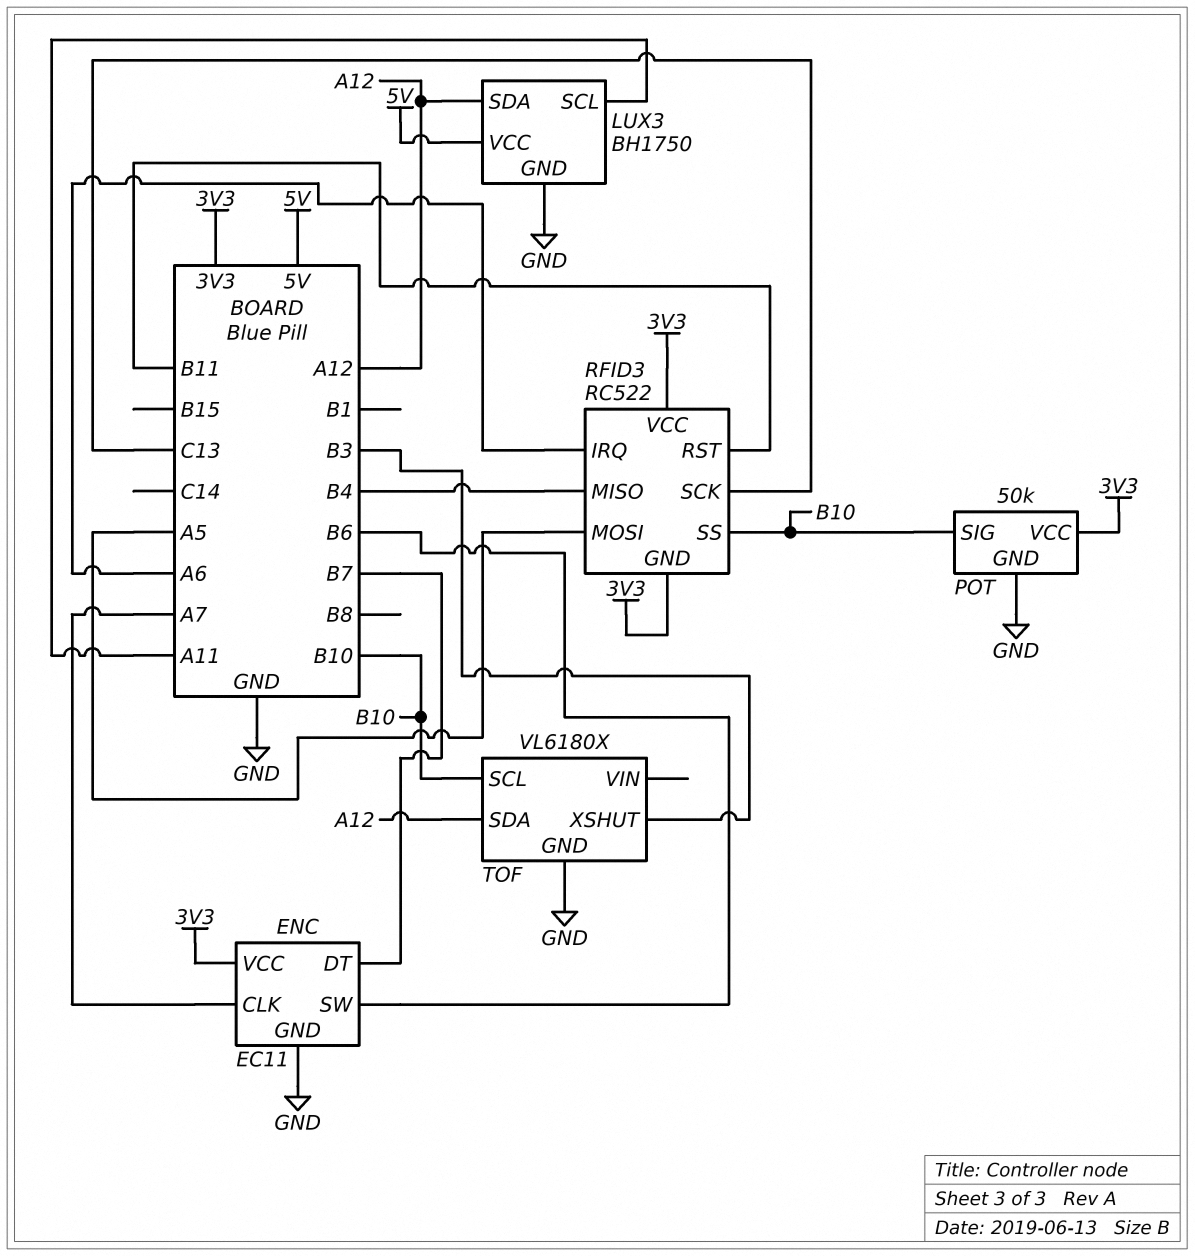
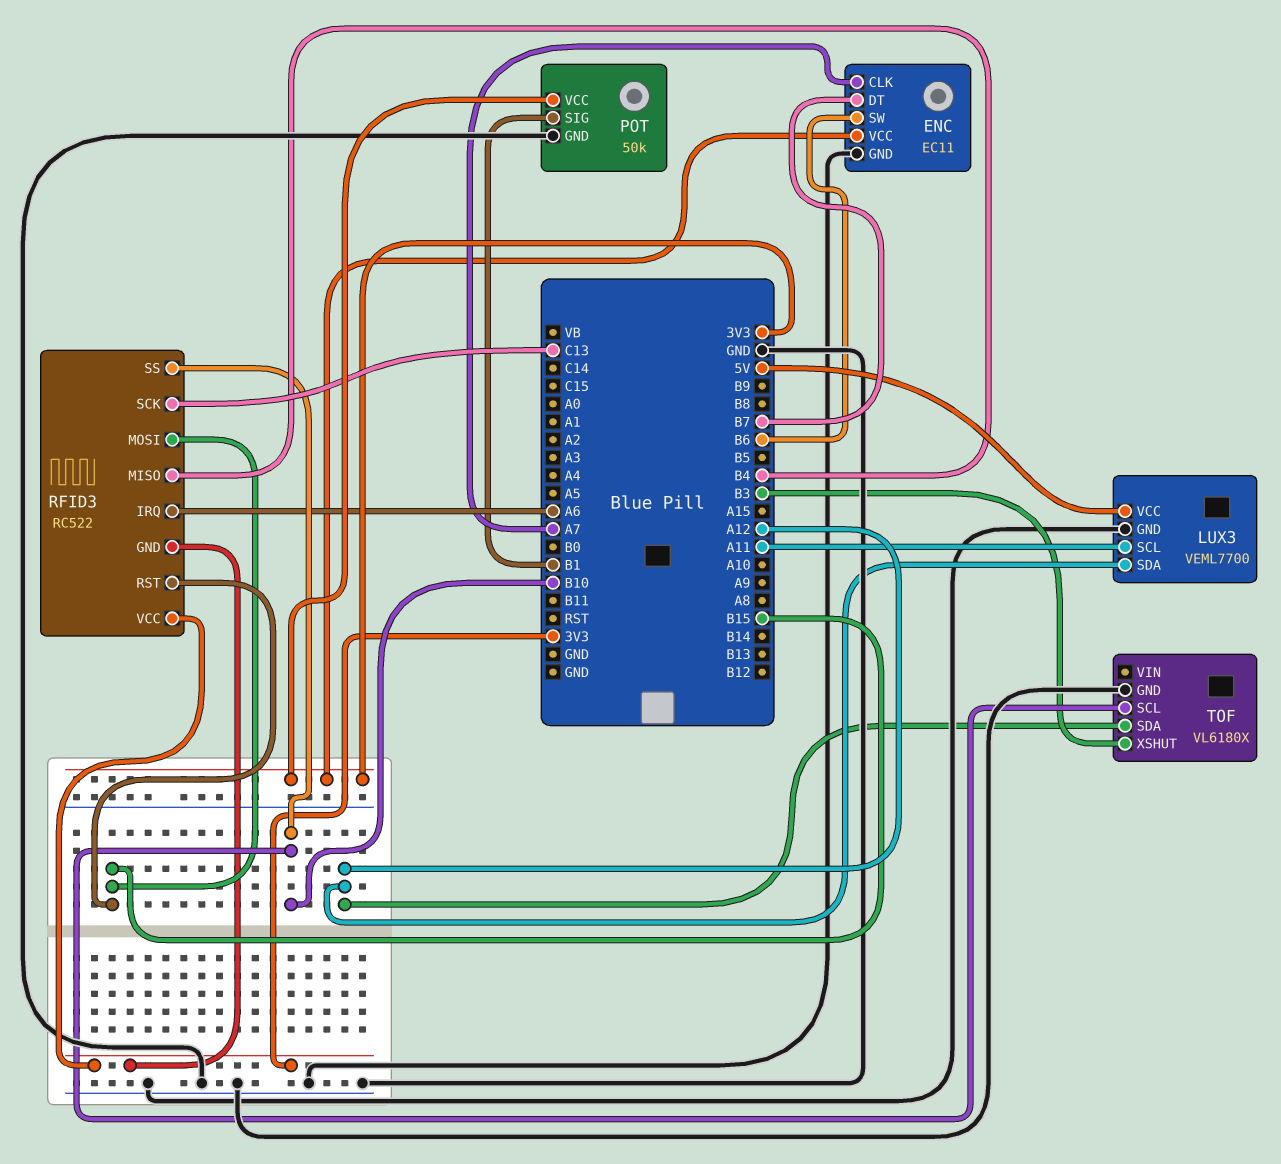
LUX3: BH1750 -> VEML7700
POT pin SIG: B10 -> B1
RFID3 pin MOSI: A5 -> B15
RFID3 pin RST: B11 -> B15

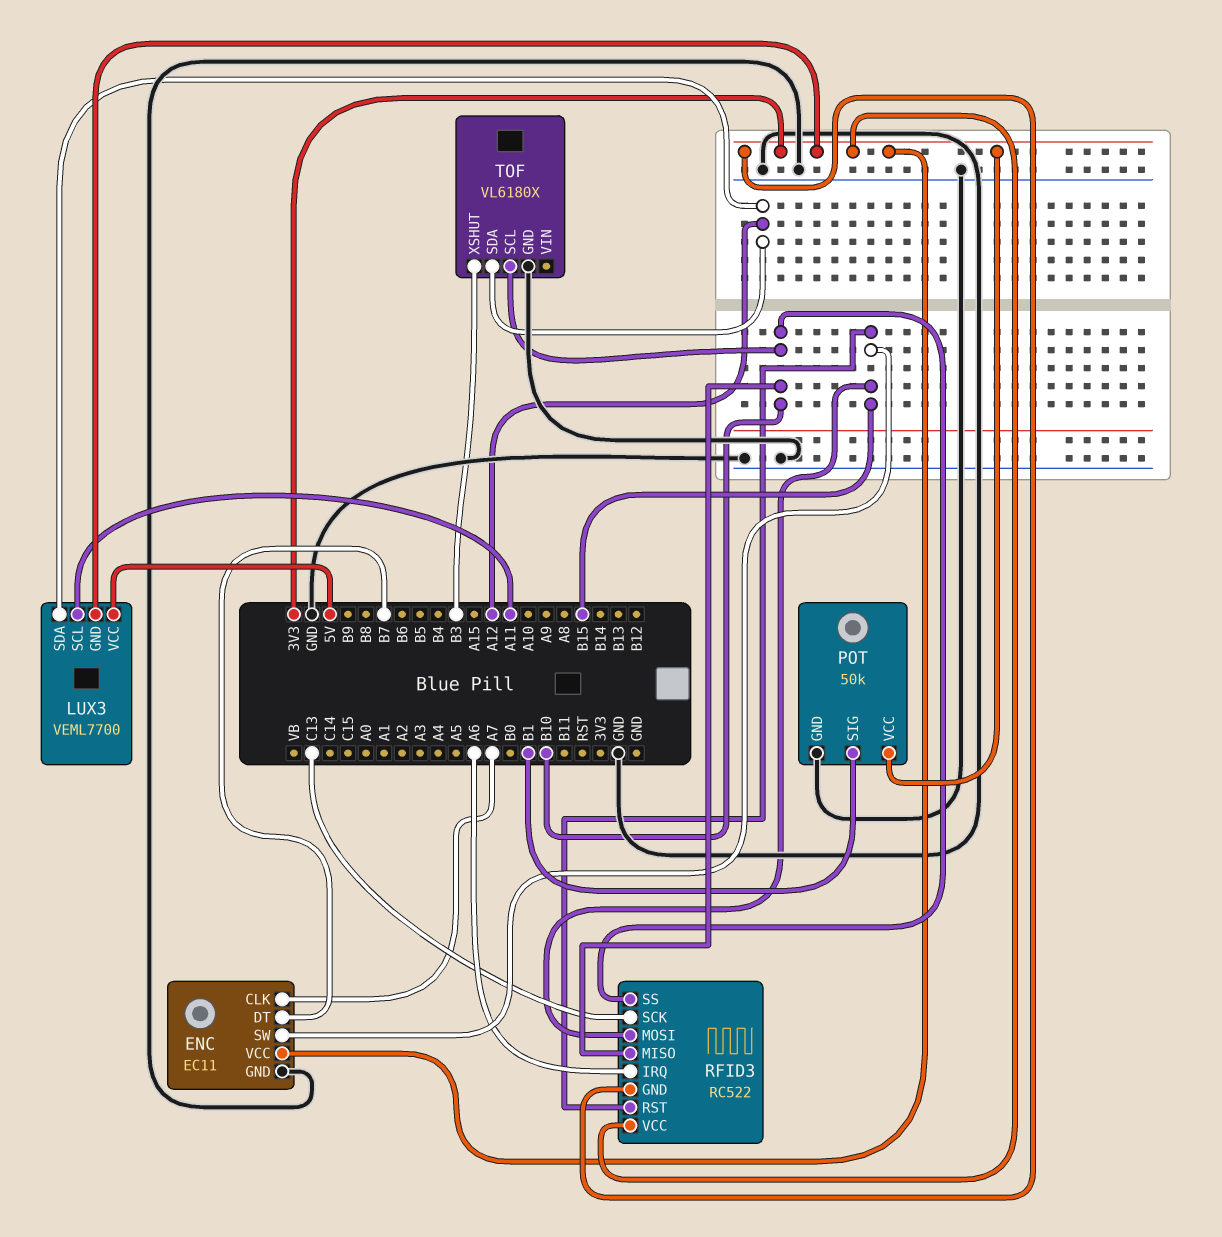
ENC pin SW: B6 -> B15
LUX3 pin GND: GND -> 3V3
RFID3 pin MISO: B4 -> B10

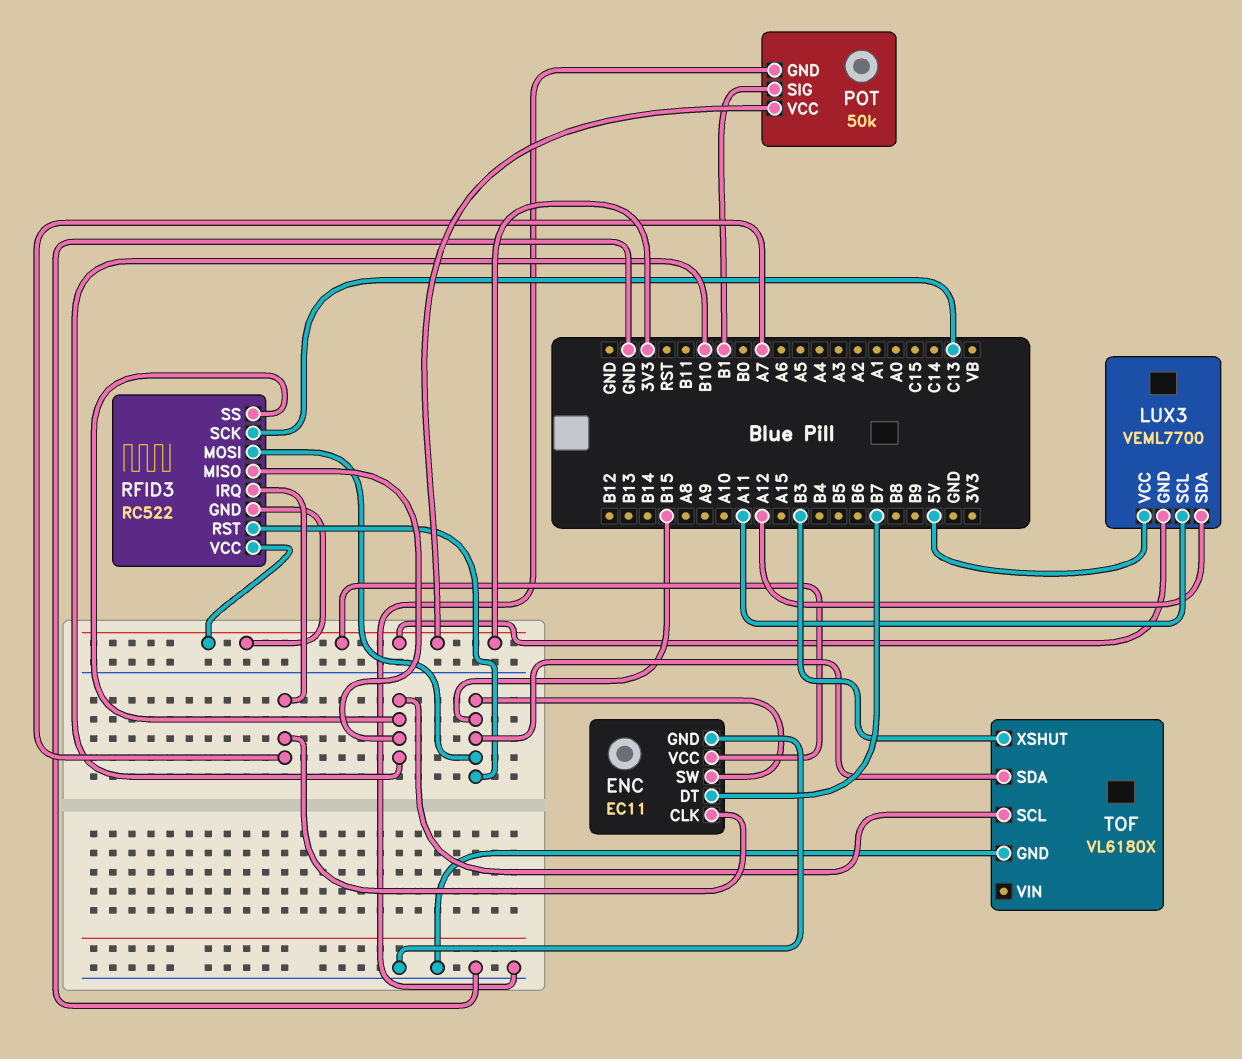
RFID3 pin IRQ: A6 -> A7
TOF pin SDA: A12 -> B15

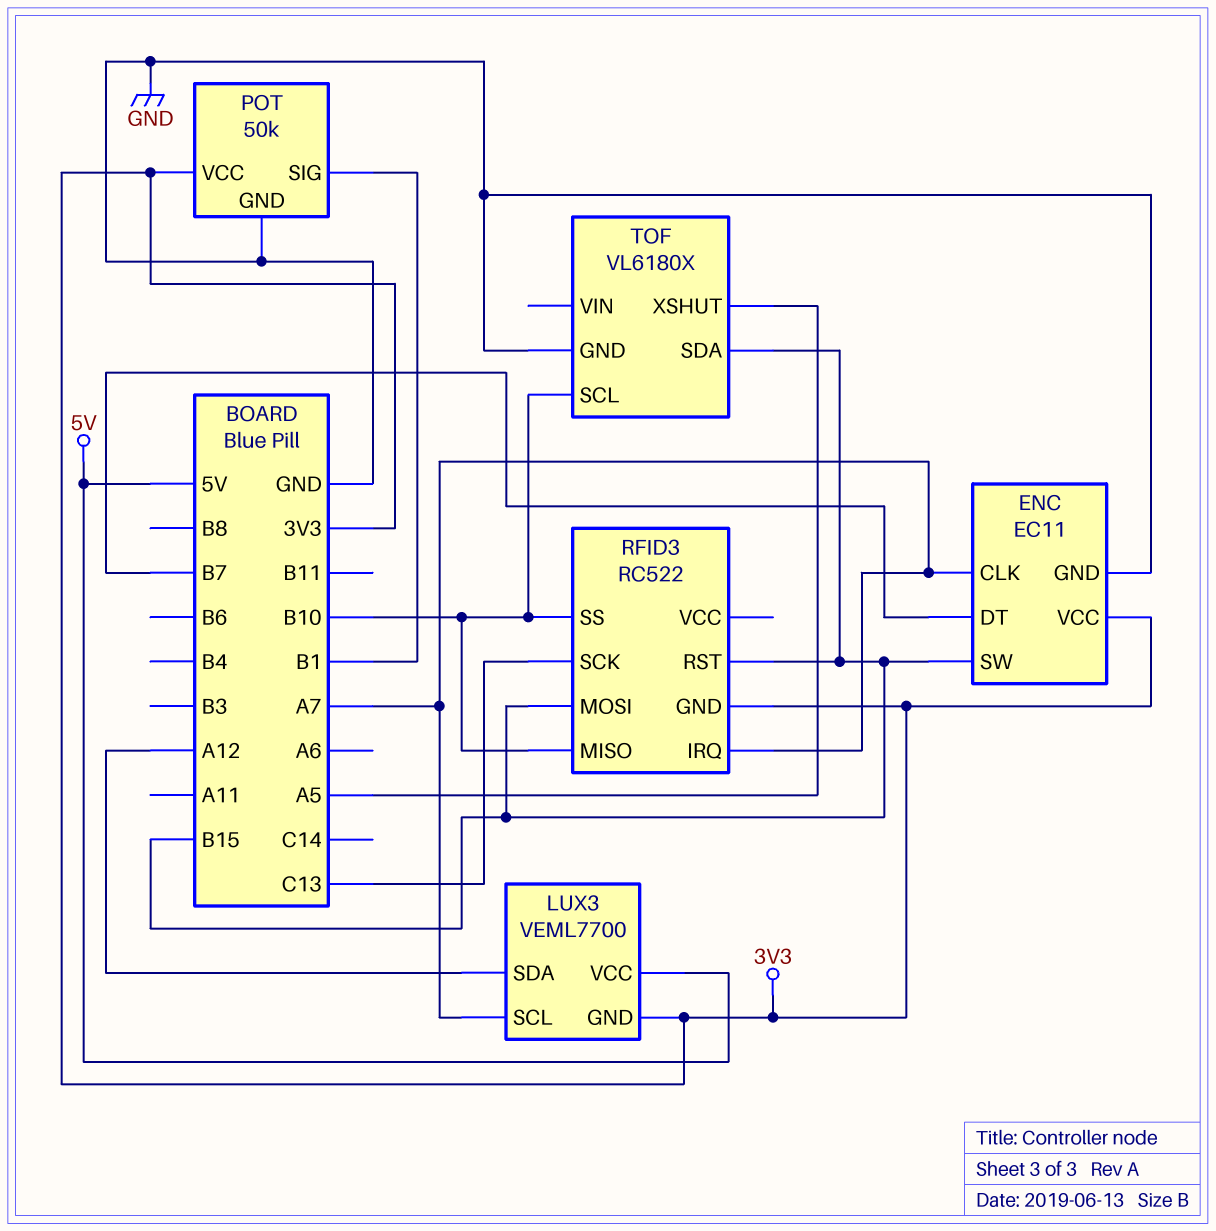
LUX3 pin SCL: A11 -> A7
RFID3 pin VCC: 3V3 -> none
TOF pin XSHUT: B3 -> A5

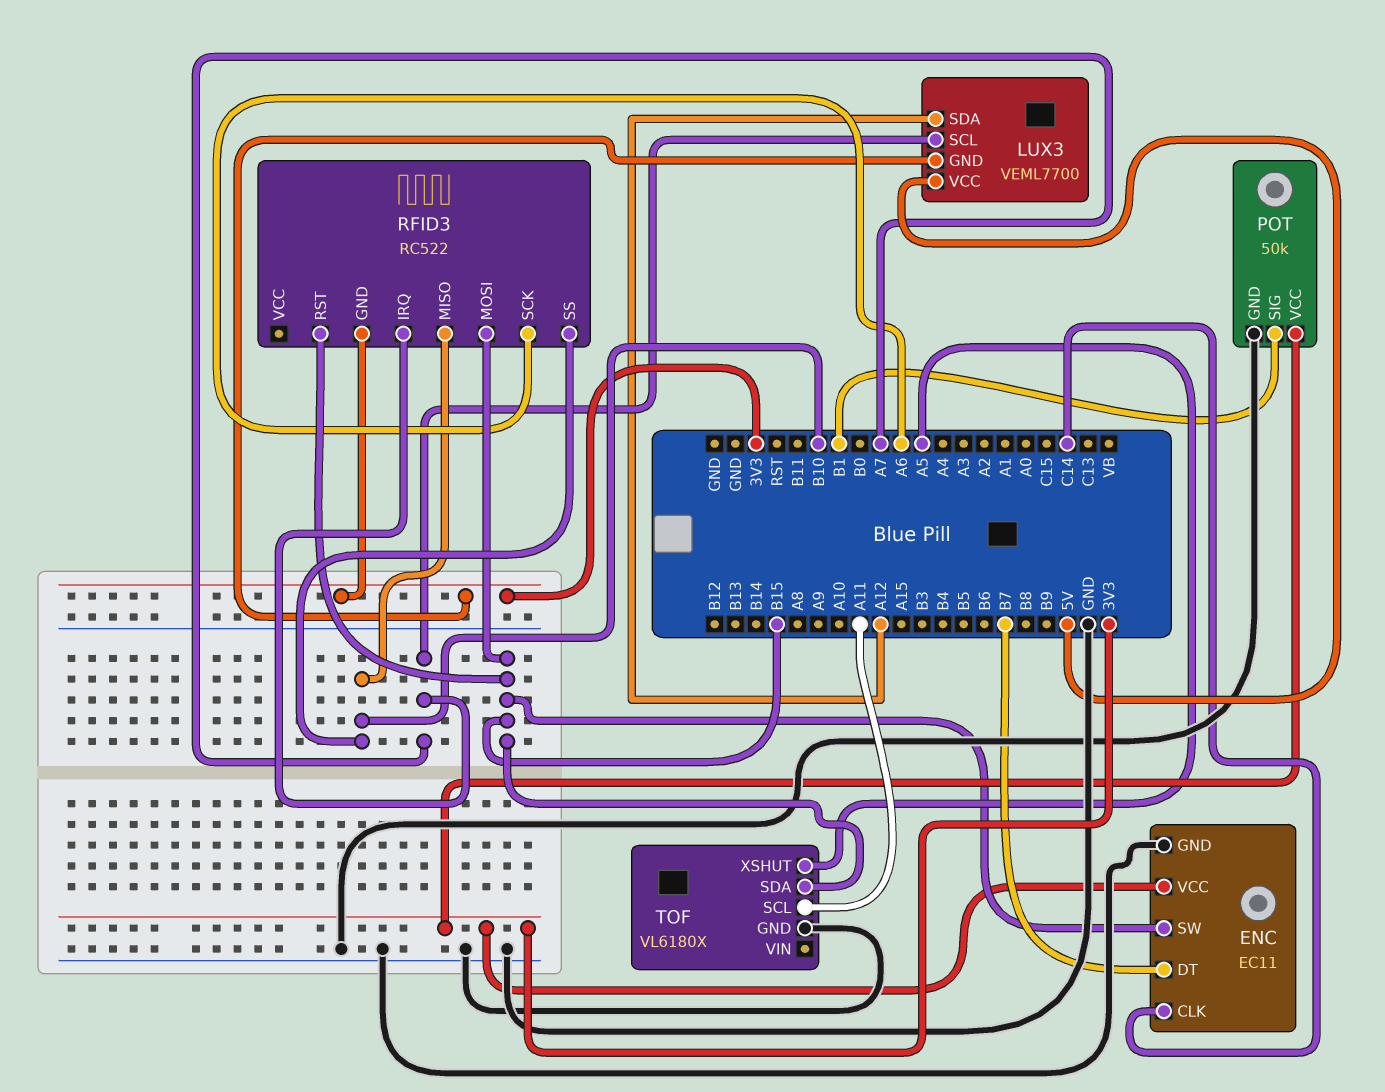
ENC pin CLK: A7 -> C14
RFID3 pin SCK: C13 -> A6
TOF pin SCL: B10 -> A11

